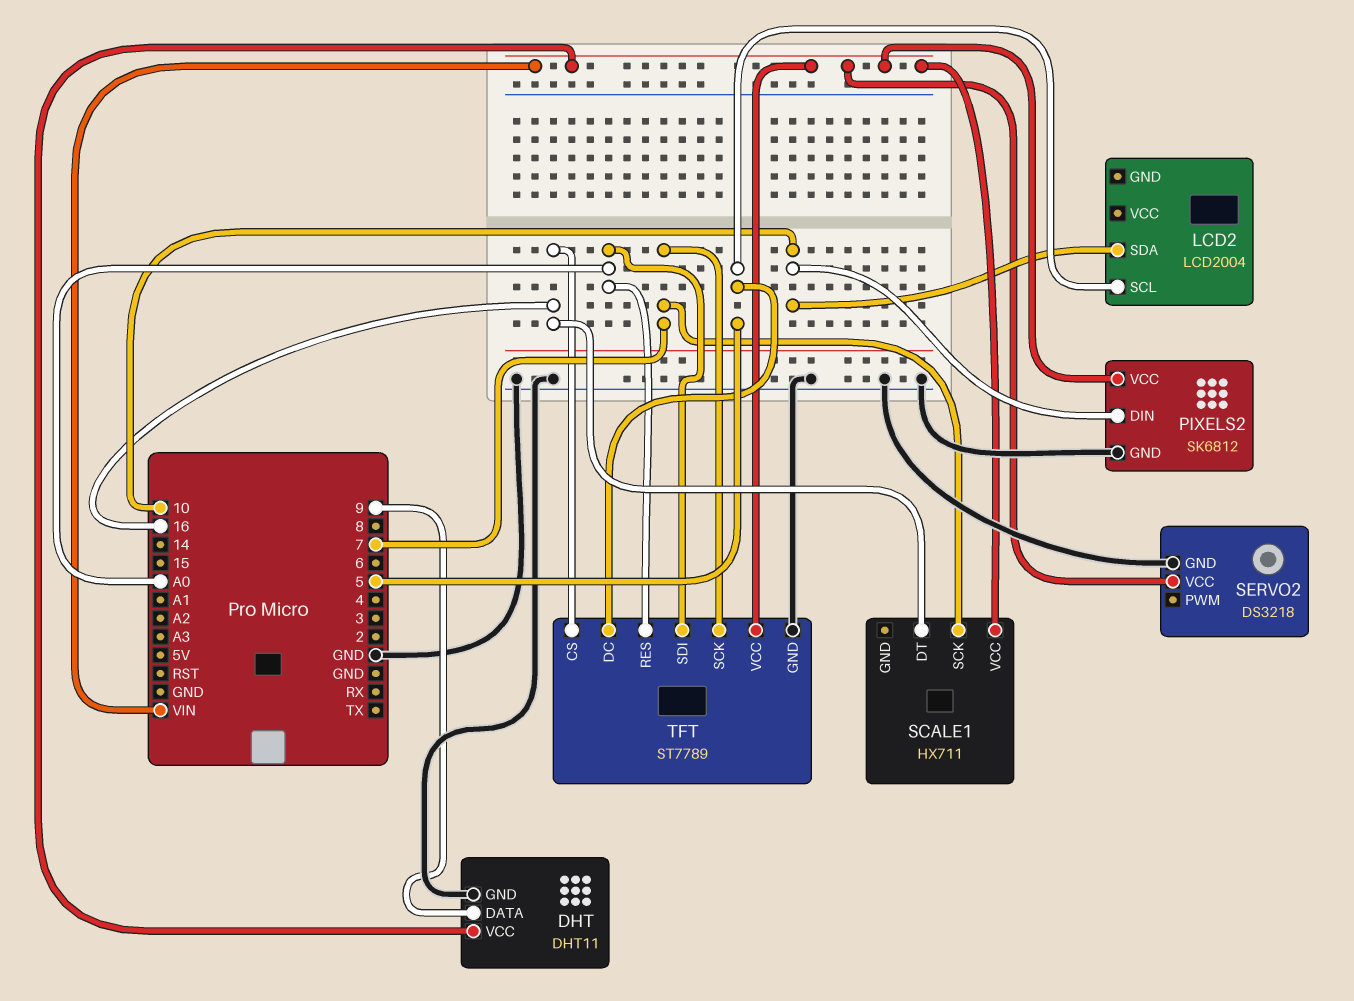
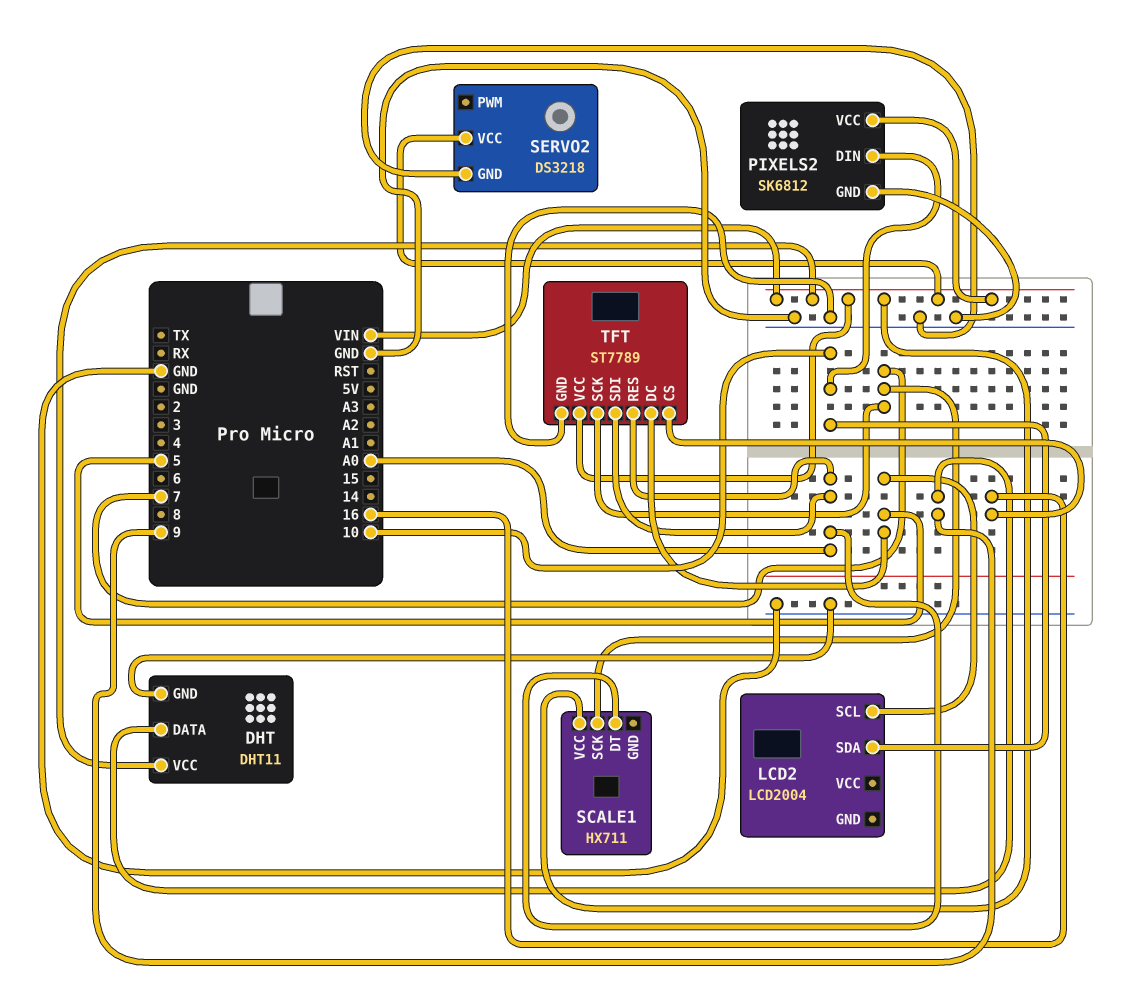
SCALE1 pin DT: 16 -> A0

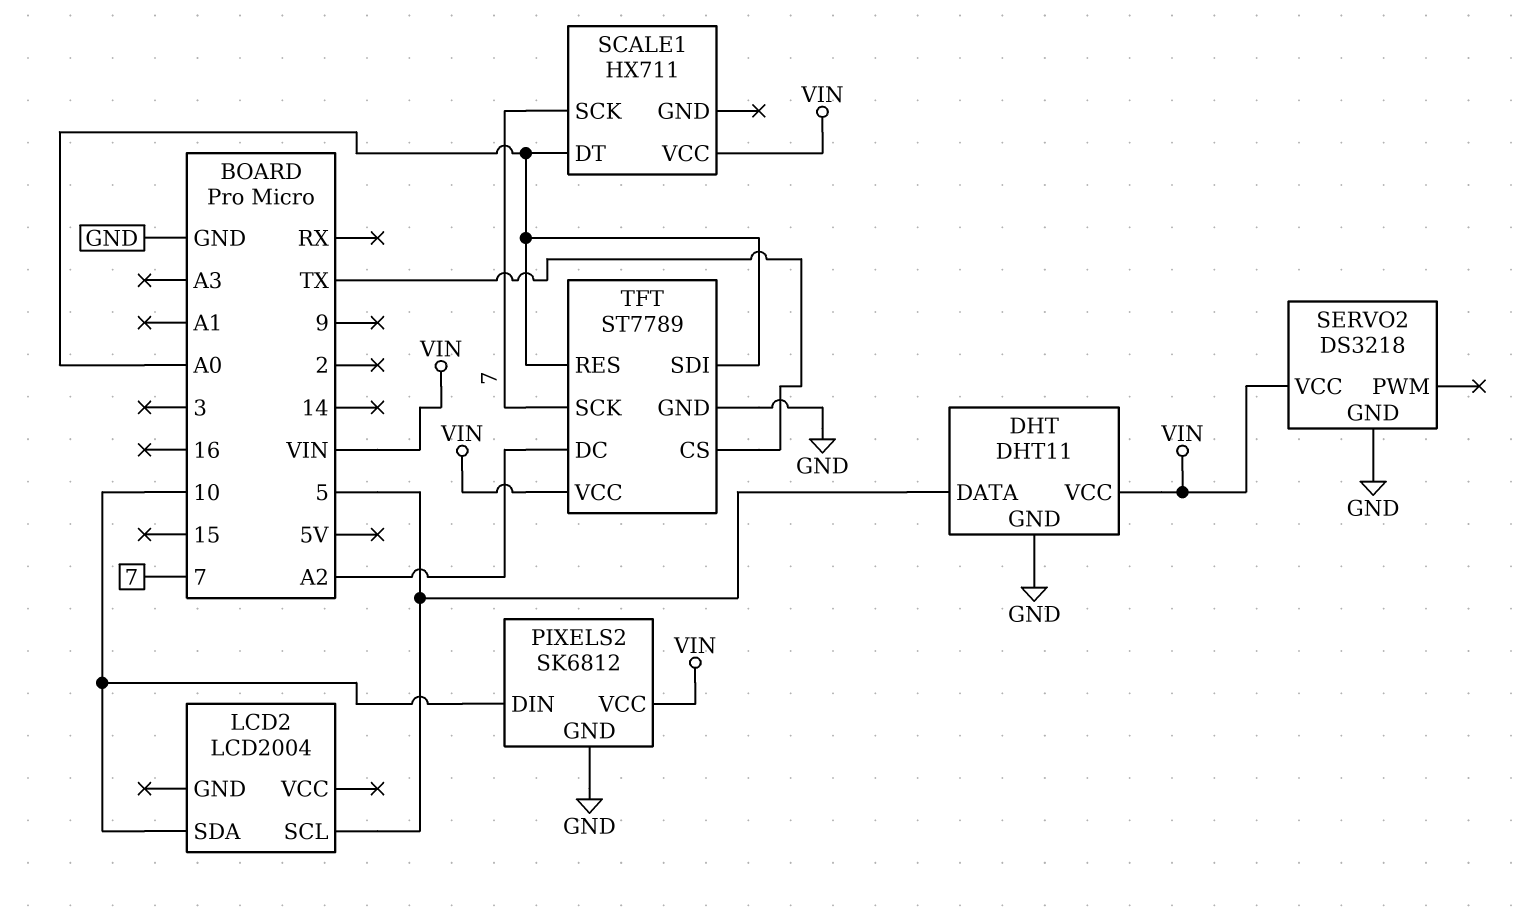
DHT pin DATA: 9 -> 5
TFT pin CS: 16 -> TX
TFT pin DC: 5 -> A2

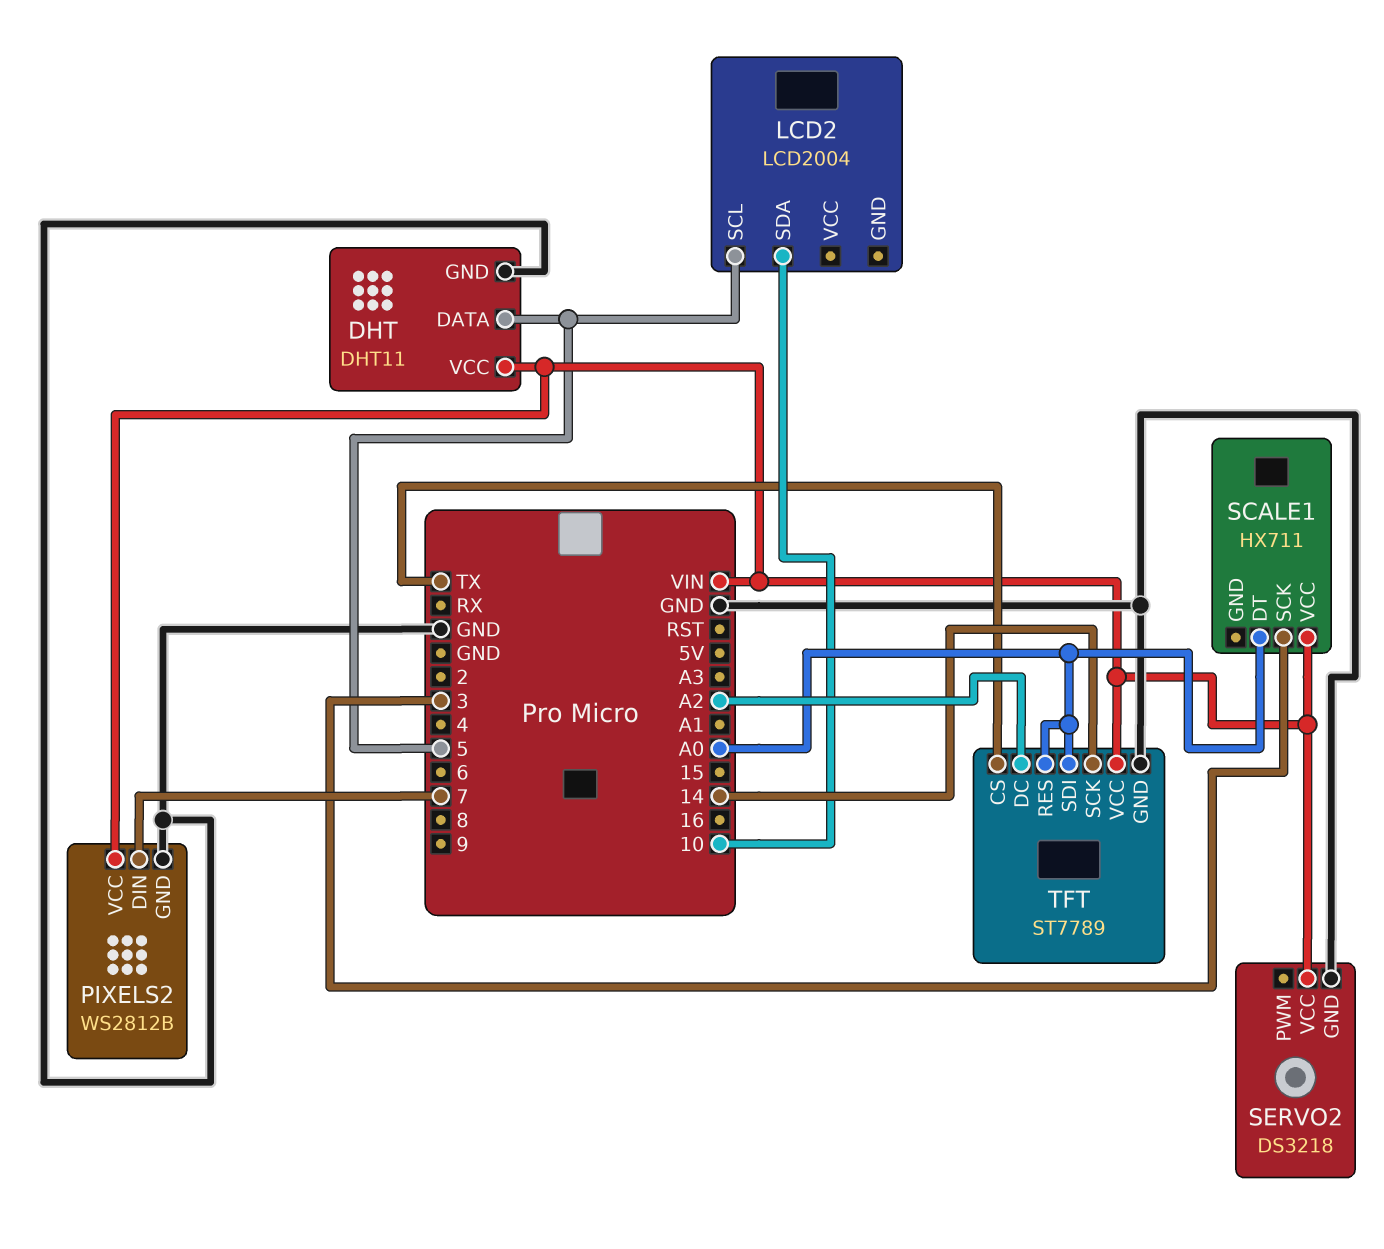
PIXELS2: SK6812 -> WS2812B
PIXELS2 pin DIN: 10 -> 7
SCALE1 pin SCK: 7 -> 3
TFT pin SCK: 7 -> 14

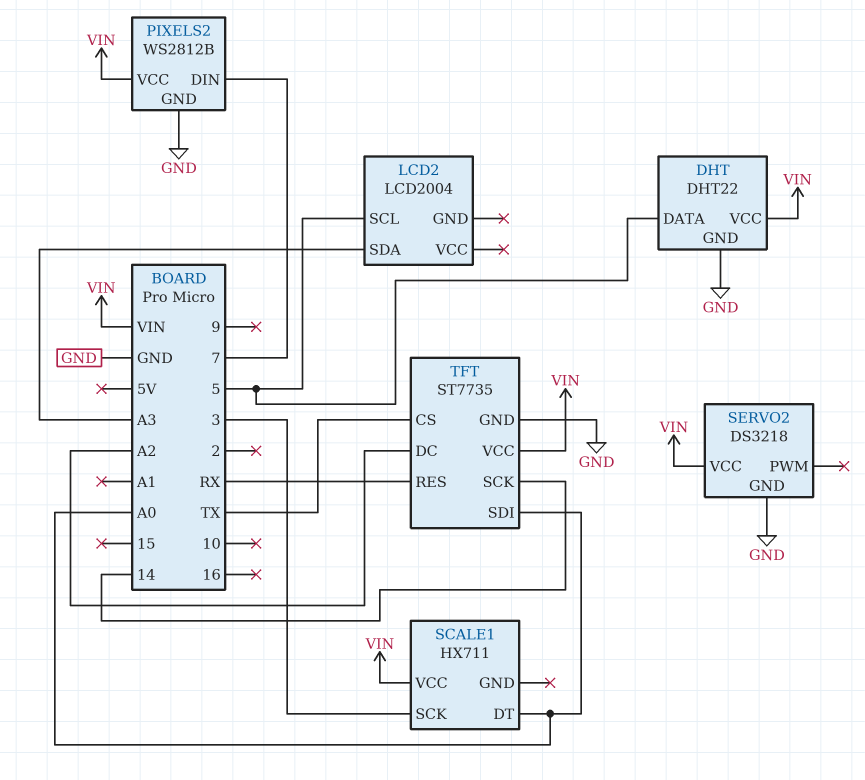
DHT: DHT11 -> DHT22
LCD2 pin SDA: 10 -> A3
TFT: ST7789 -> ST7735
TFT pin RES: A0 -> RX

